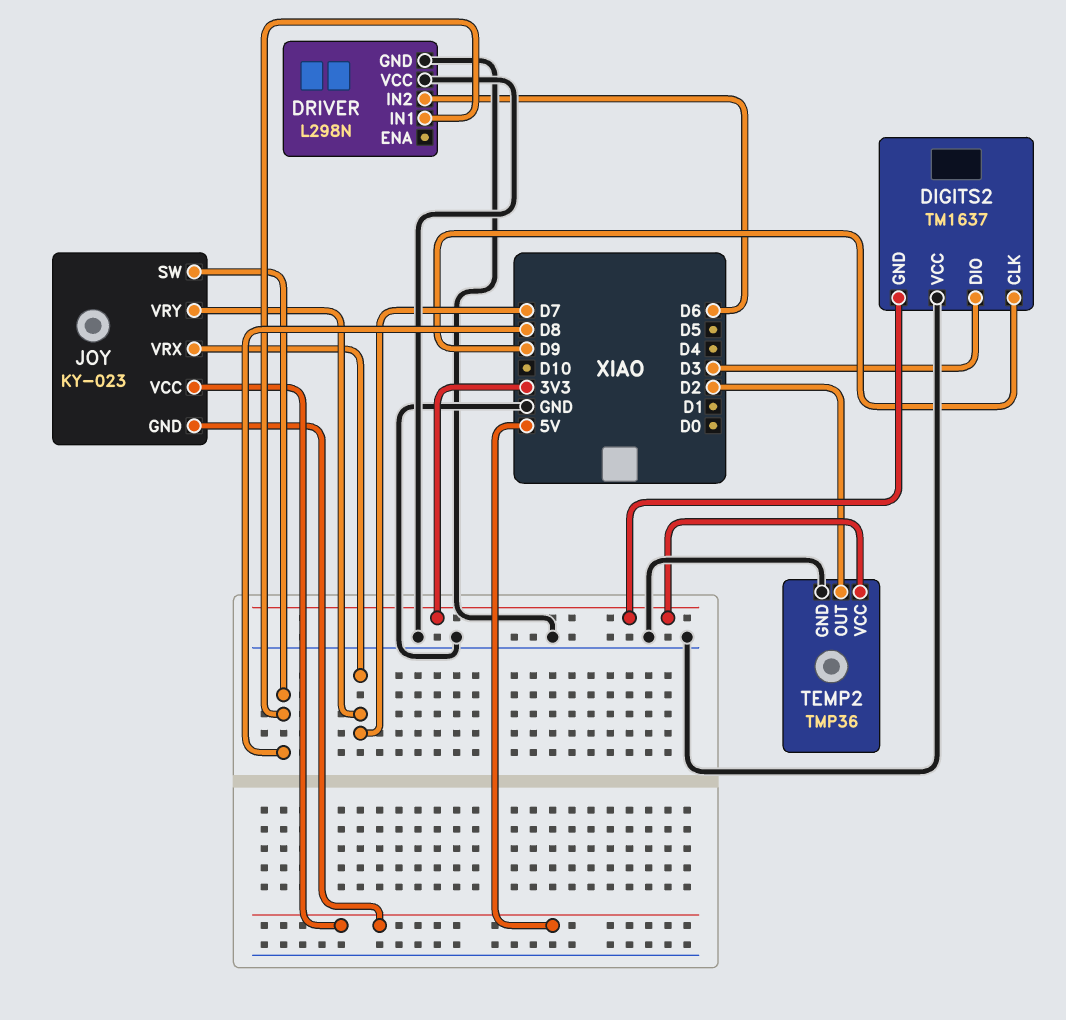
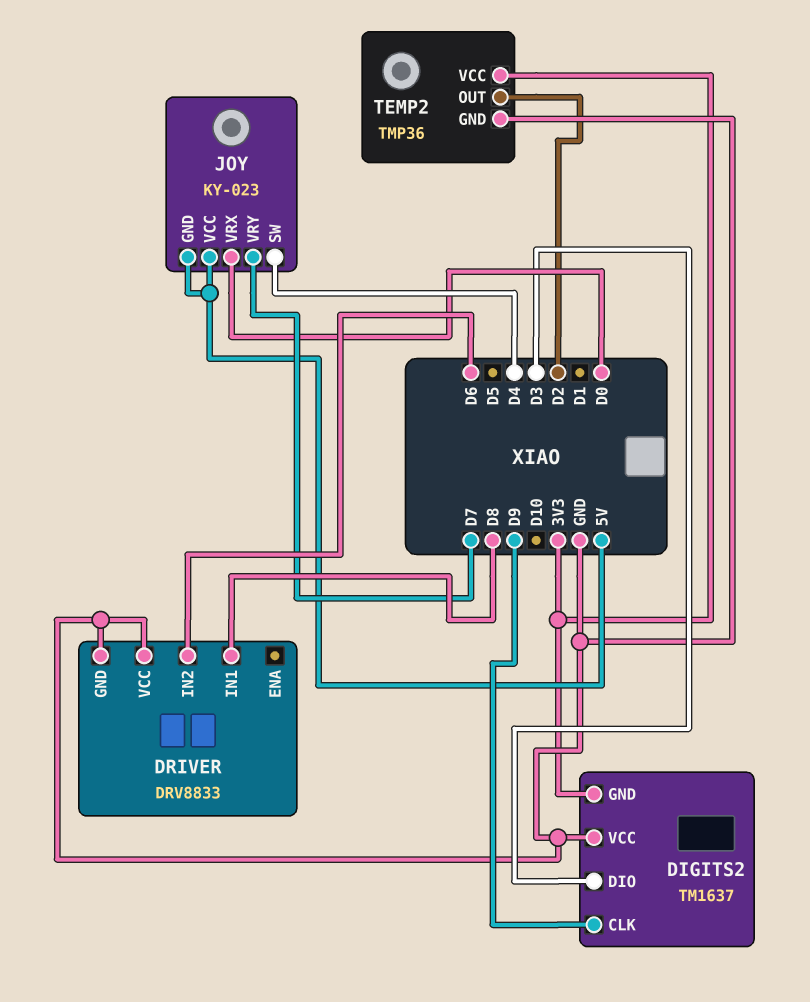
DRIVER: L298N -> DRV8833
JOY pin SW: D8 -> D4
JOY pin VRX: D7 -> D0

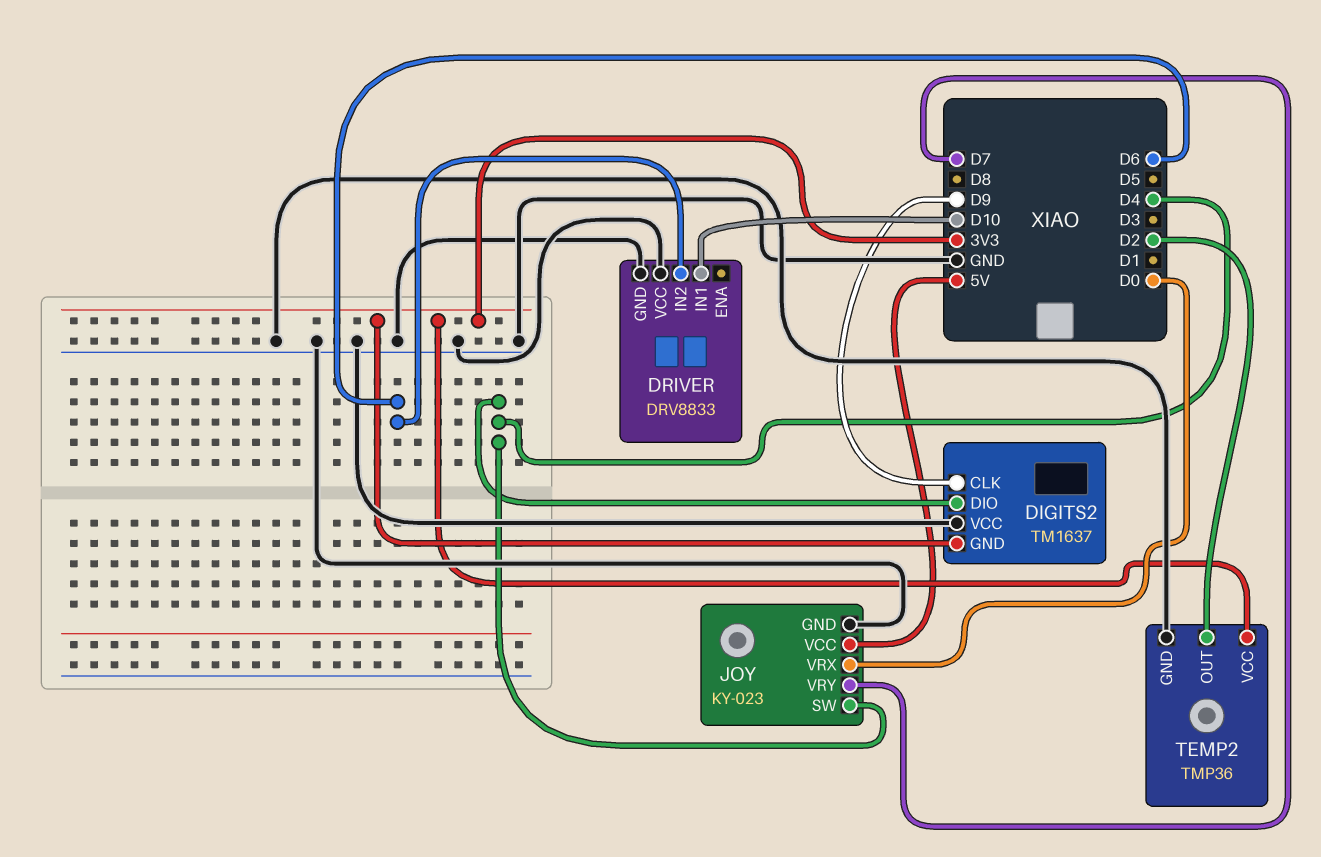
DIGITS2 pin DIO: D3 -> D4
DRIVER pin IN1: D8 -> D10
JOY pin GND: 5V -> GND

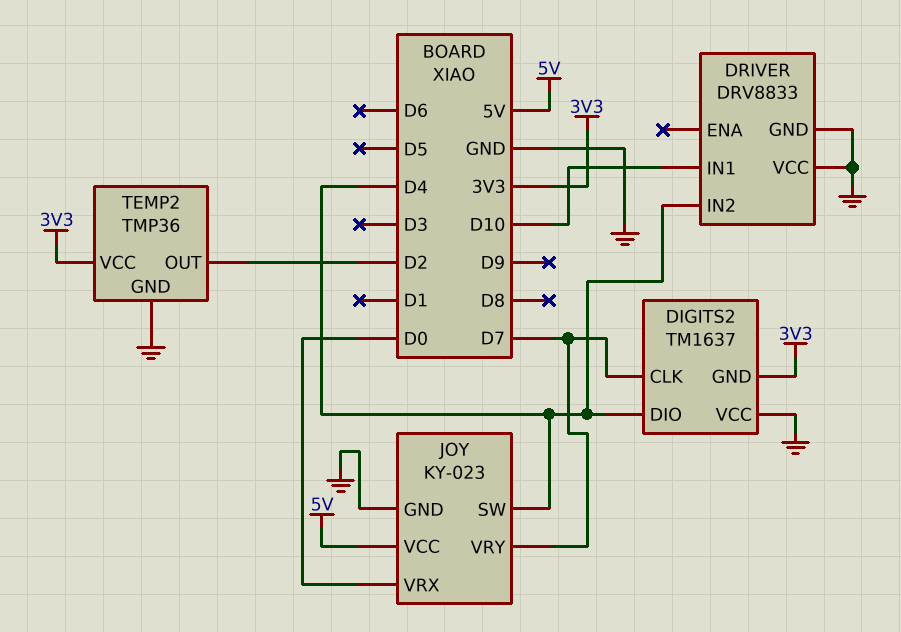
DIGITS2 pin CLK: D9 -> D7
DRIVER pin IN2: D6 -> D4

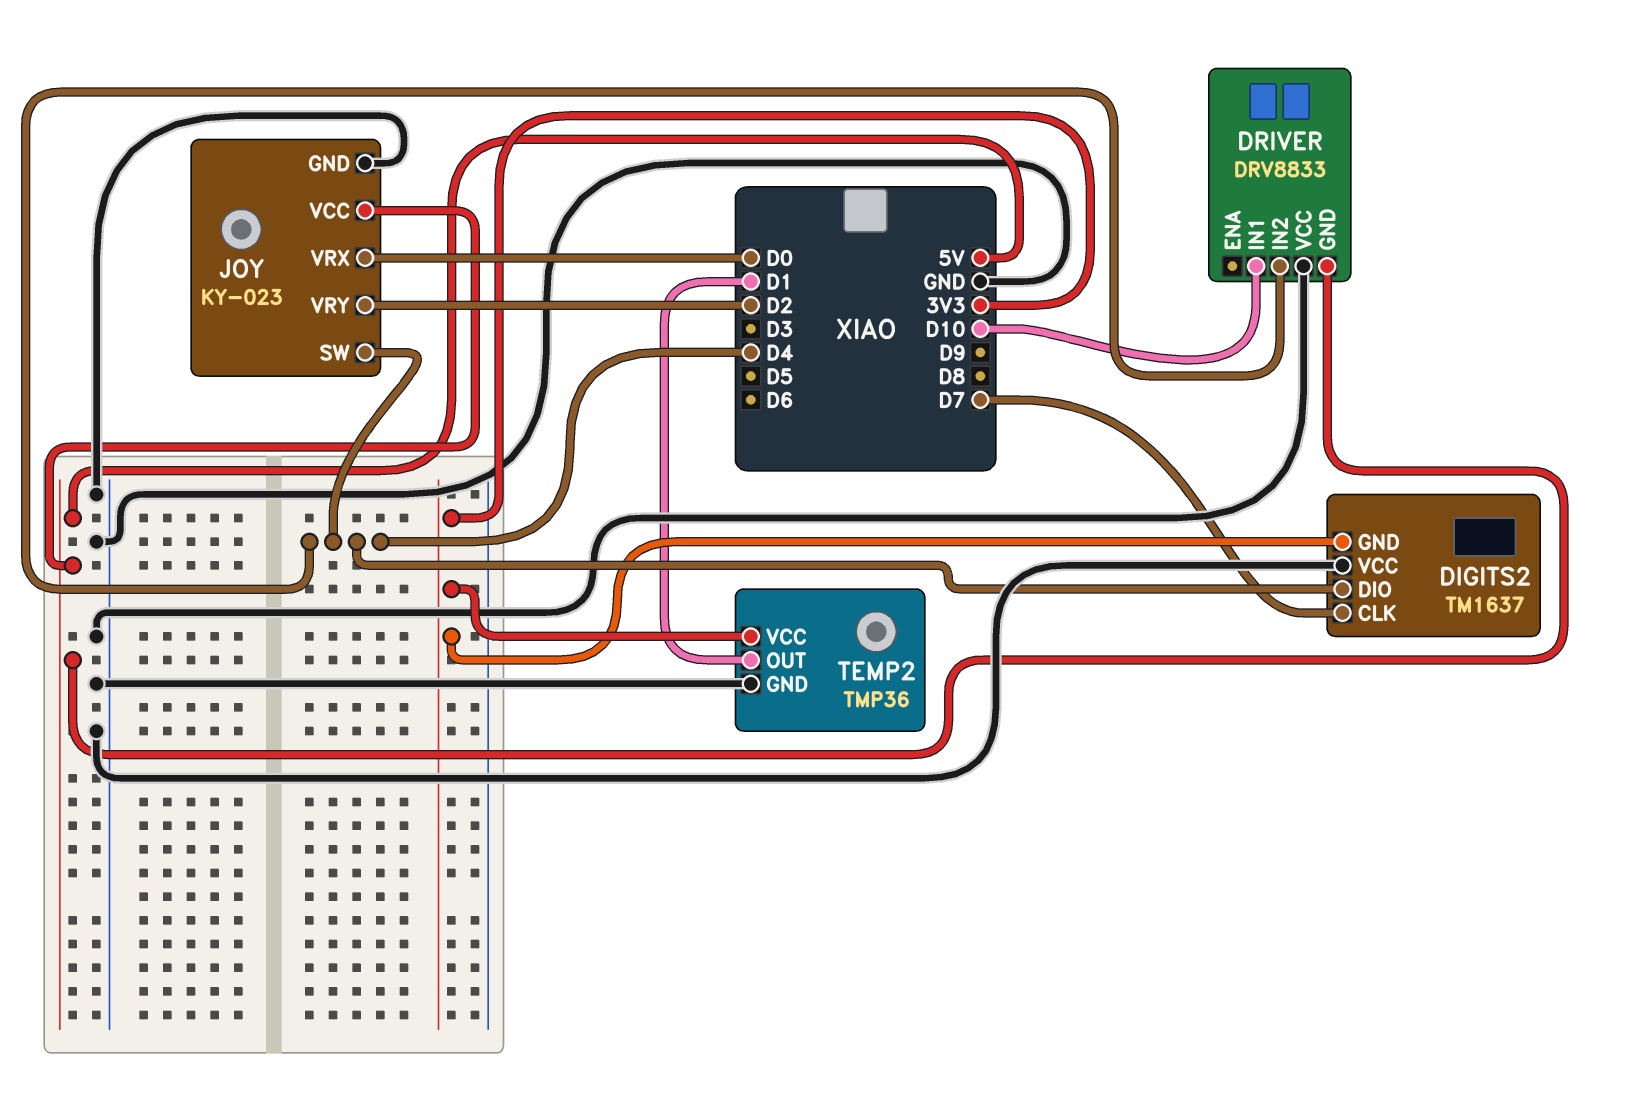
DRIVER pin GND: GND -> 5V
JOY pin VRY: D7 -> D2
TEMP2 pin OUT: D2 -> D1

